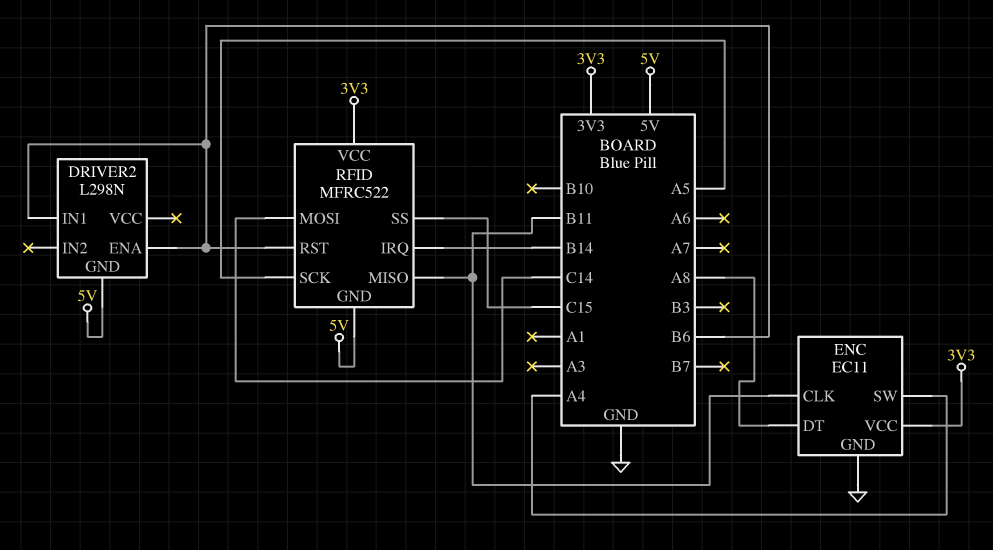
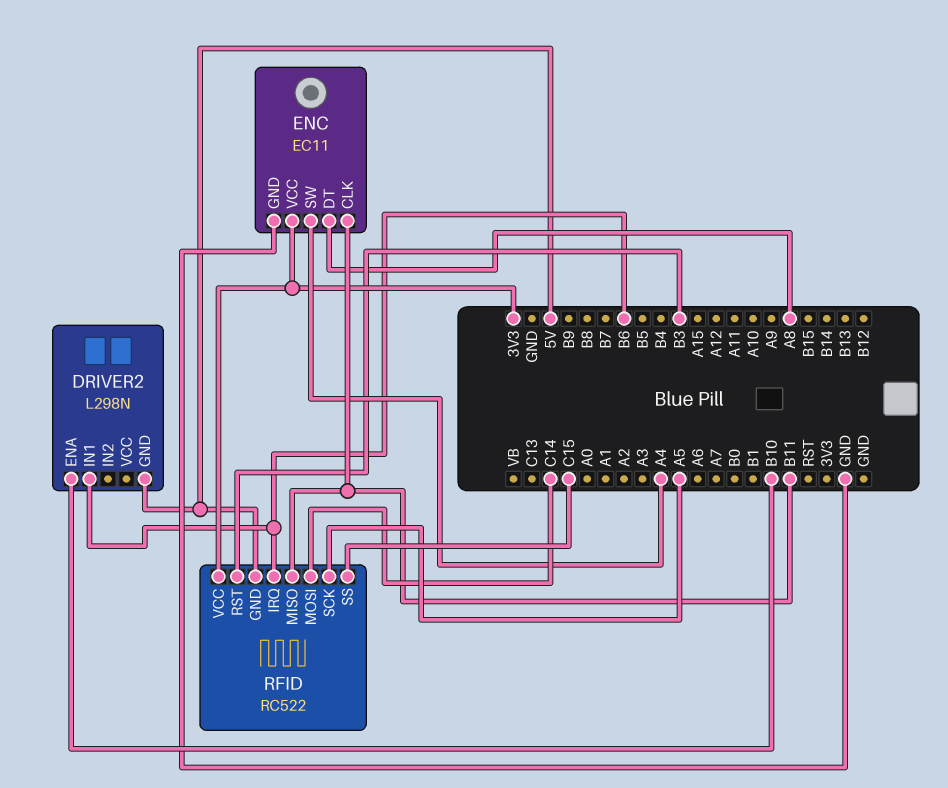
DRIVER2 pin ENA: B6 -> B10
RFID: MFRC522 -> RC522
RFID pin IRQ: B14 -> B6
RFID pin RST: B6 -> B3

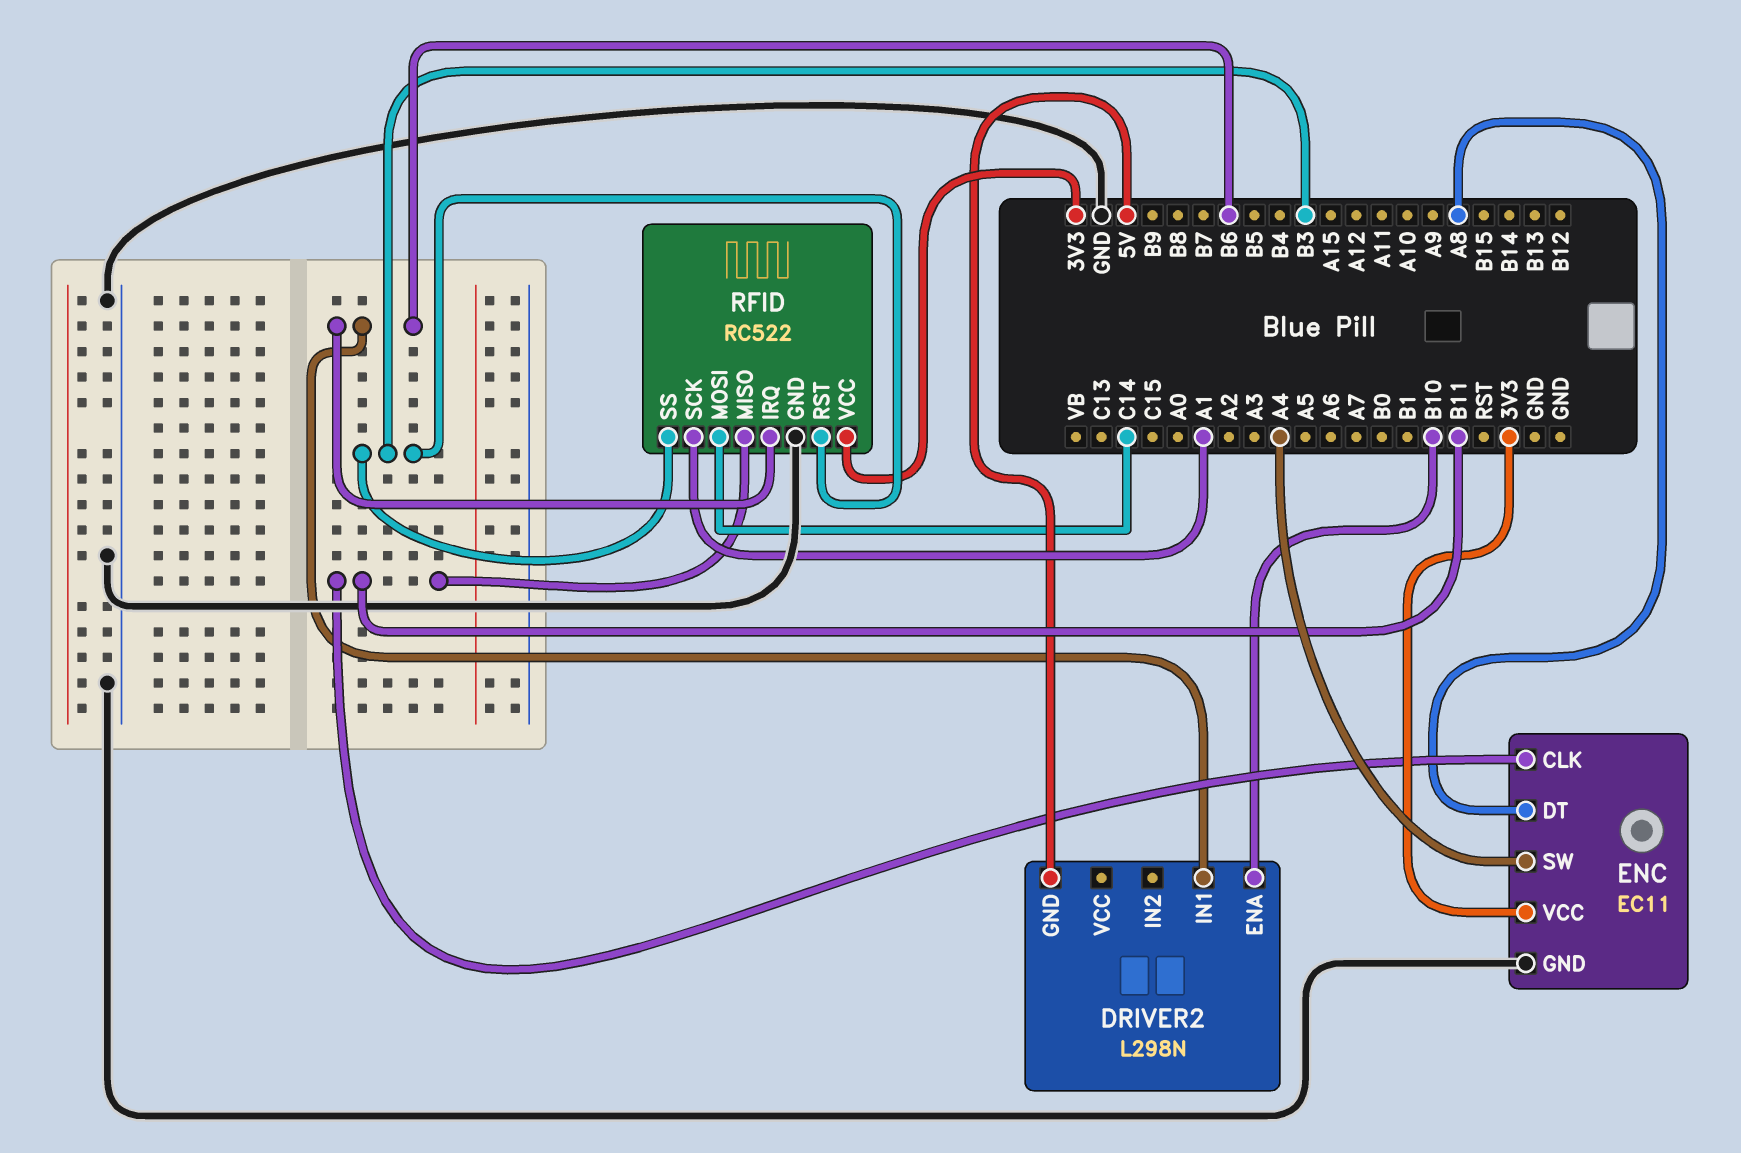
RFID pin GND: 5V -> GND
RFID pin SCK: A5 -> A1
RFID pin SS: C15 -> B3

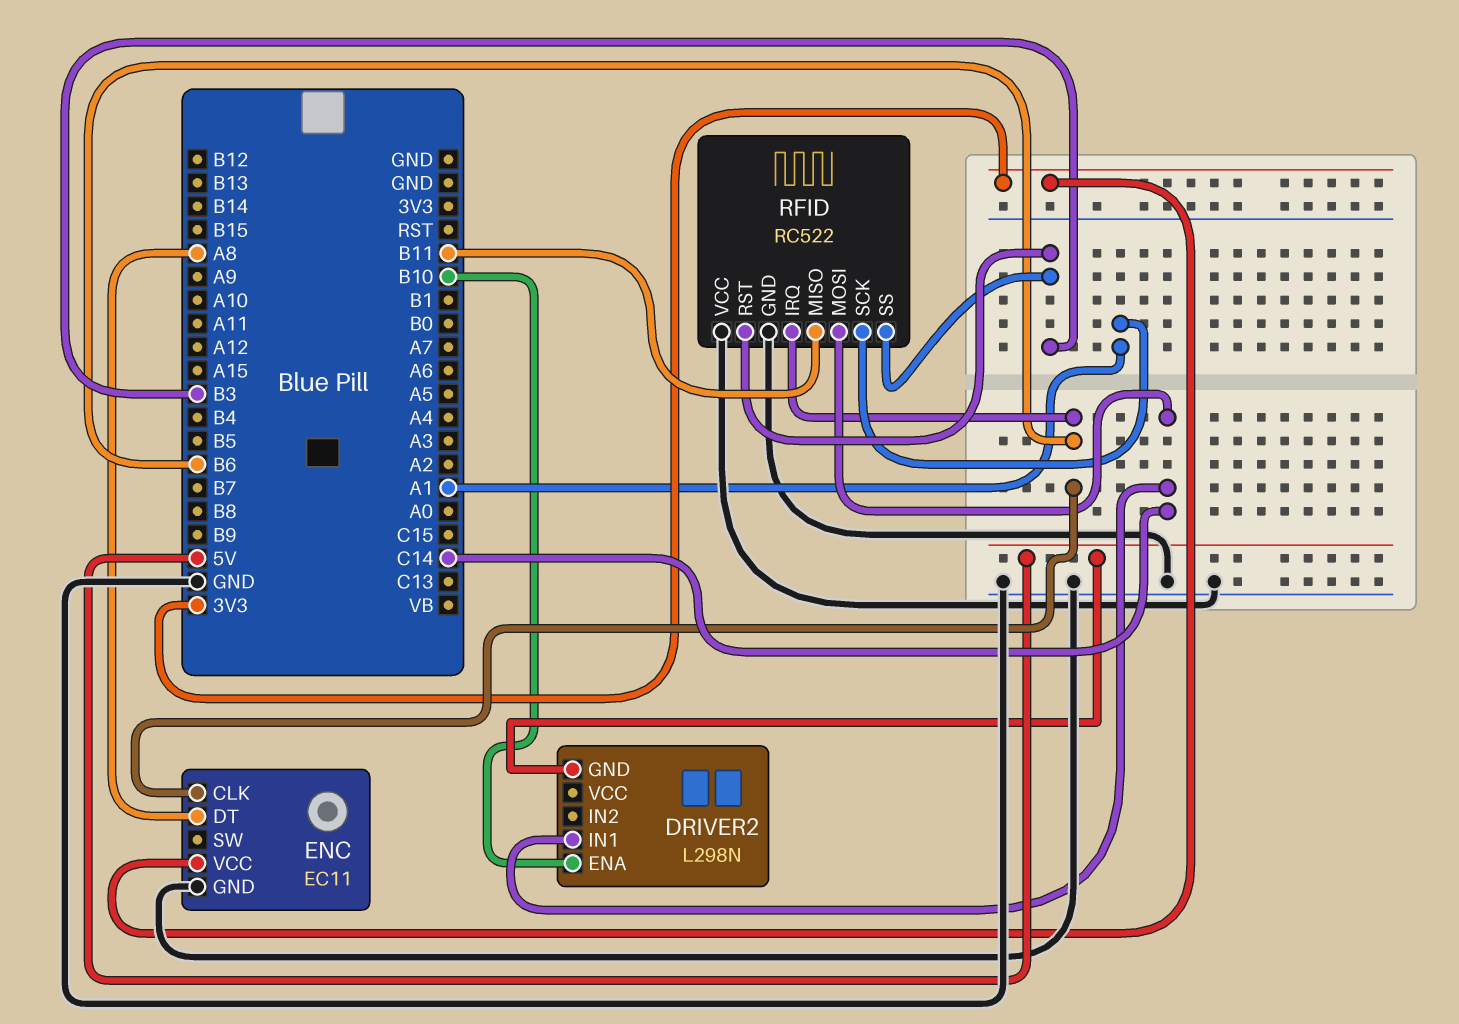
DRIVER2 pin IN1: B6 -> C14
ENC pin CLK: B11 -> B6
ENC pin SW: A4 -> none
RFID pin VCC: 3V3 -> GND

